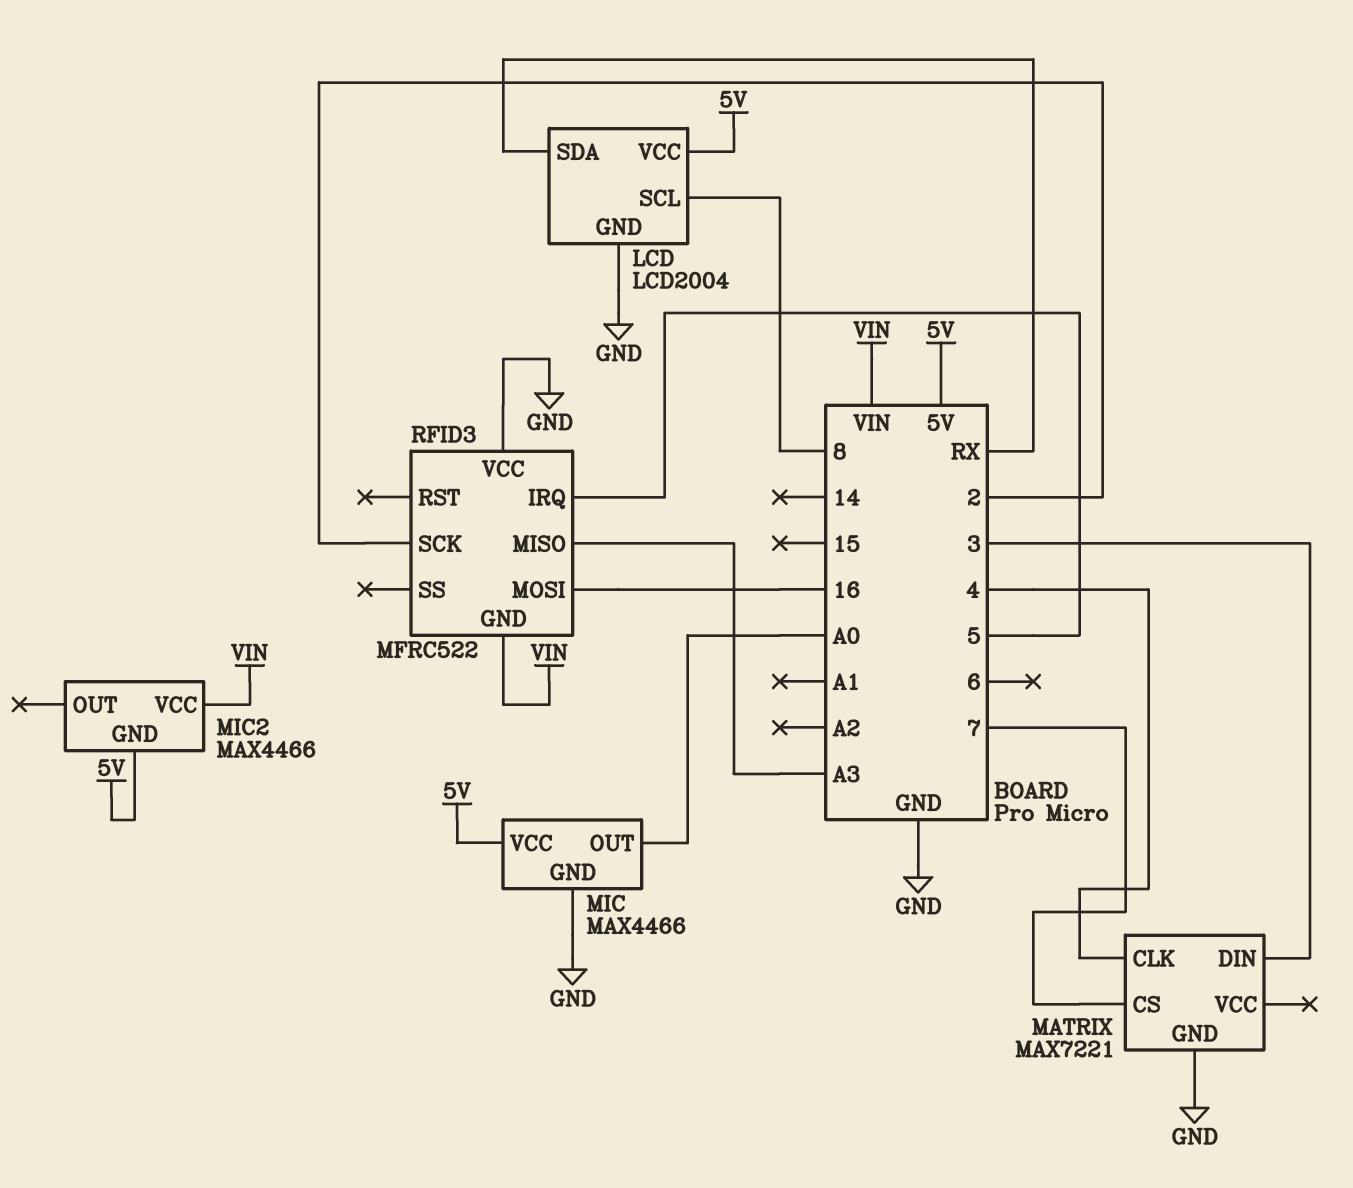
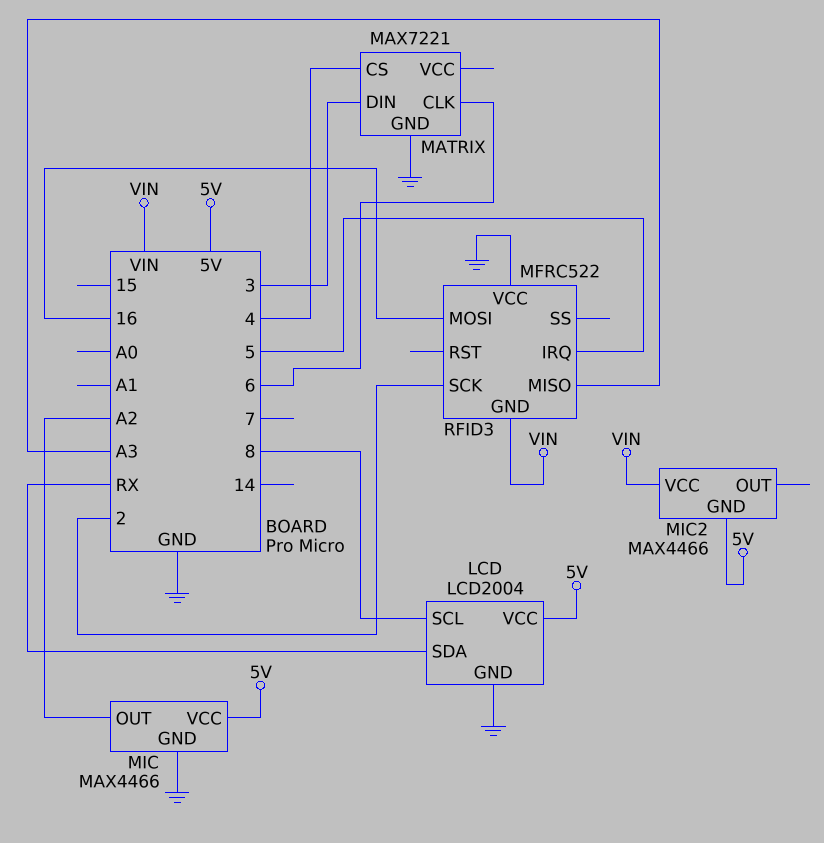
MATRIX pin CLK: 4 -> 6
MATRIX pin CS: 7 -> 4
MIC pin OUT: A0 -> A2

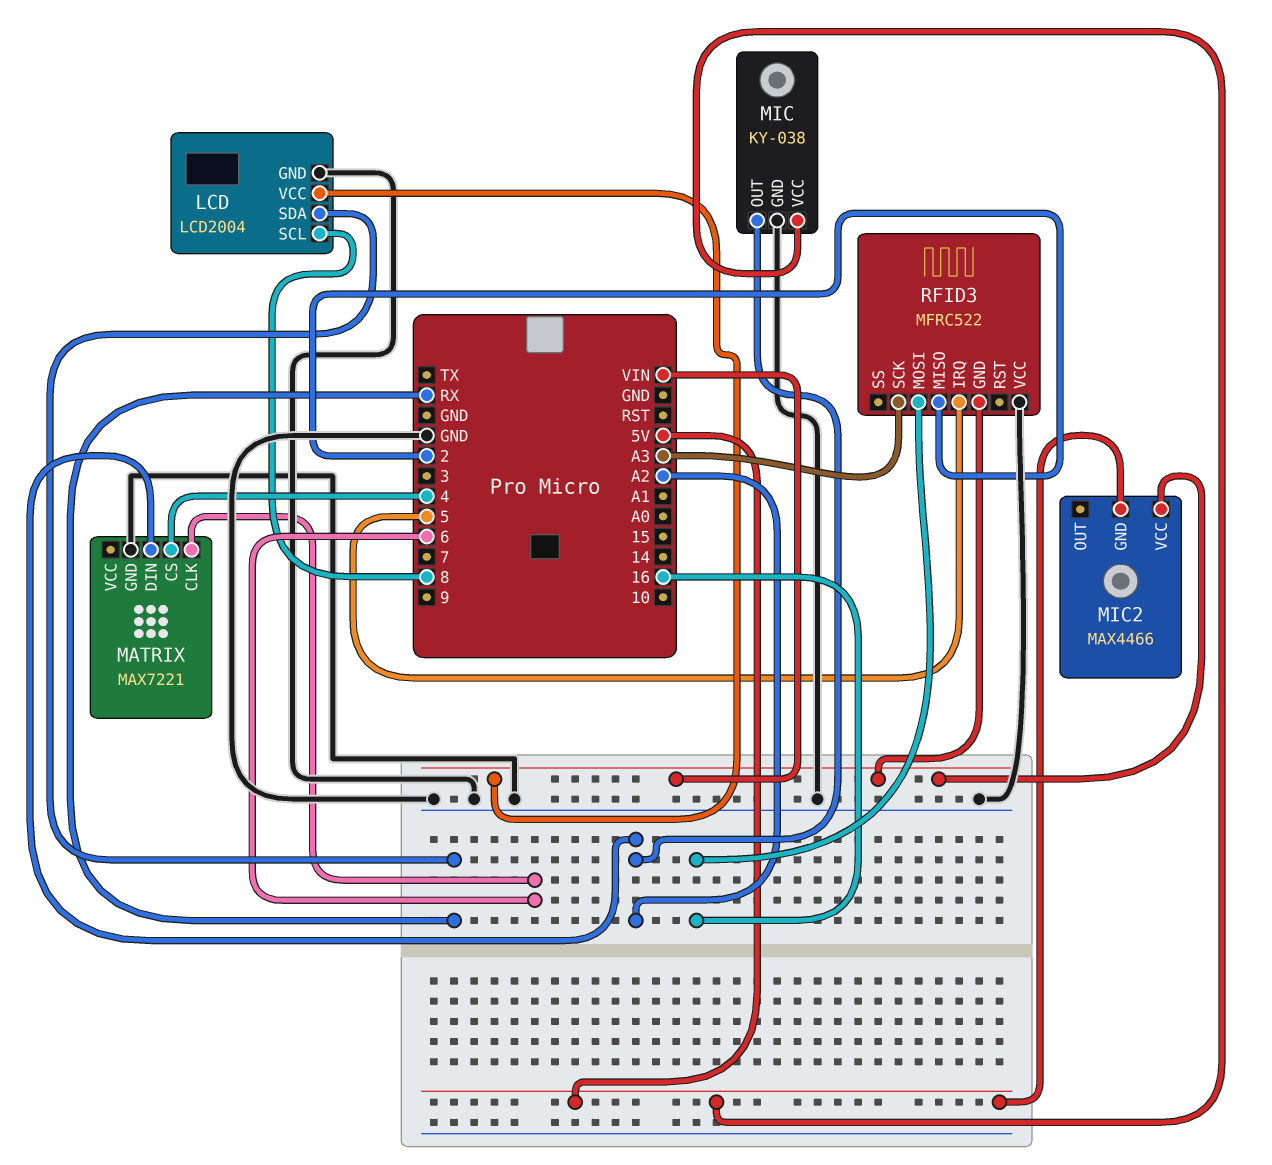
LCD pin VCC: 5V -> VIN
MATRIX pin DIN: 3 -> A2
MIC: MAX4466 -> KY-038
RFID3 pin MISO: A3 -> 2
RFID3 pin SCK: 2 -> A3

